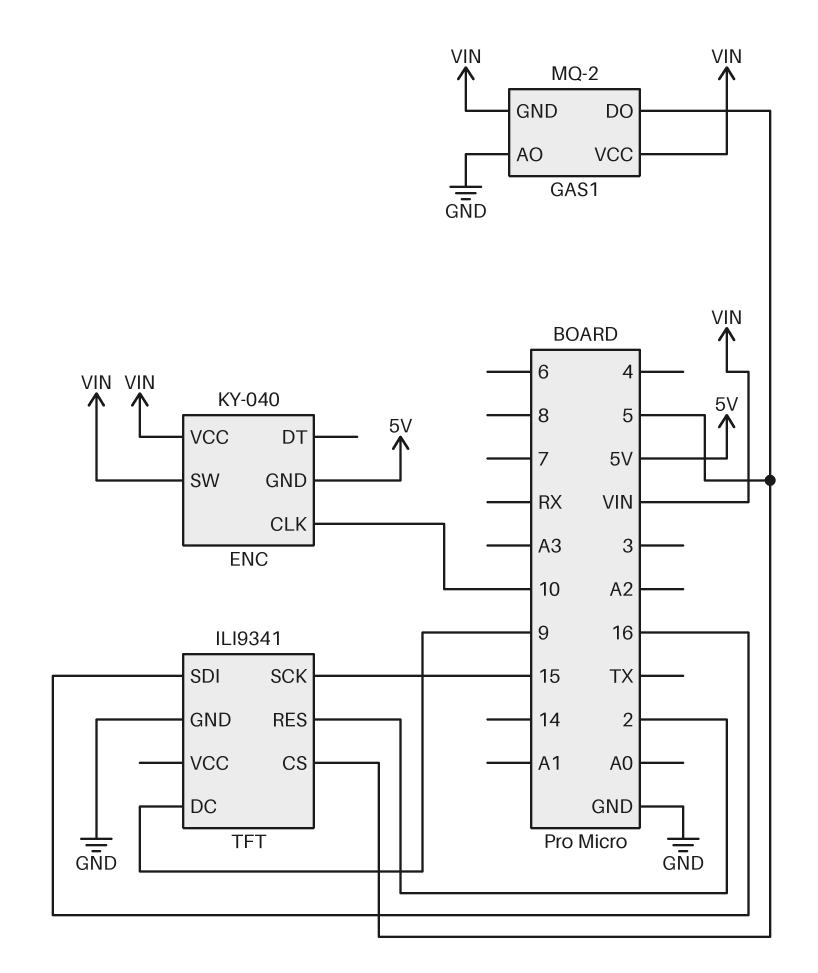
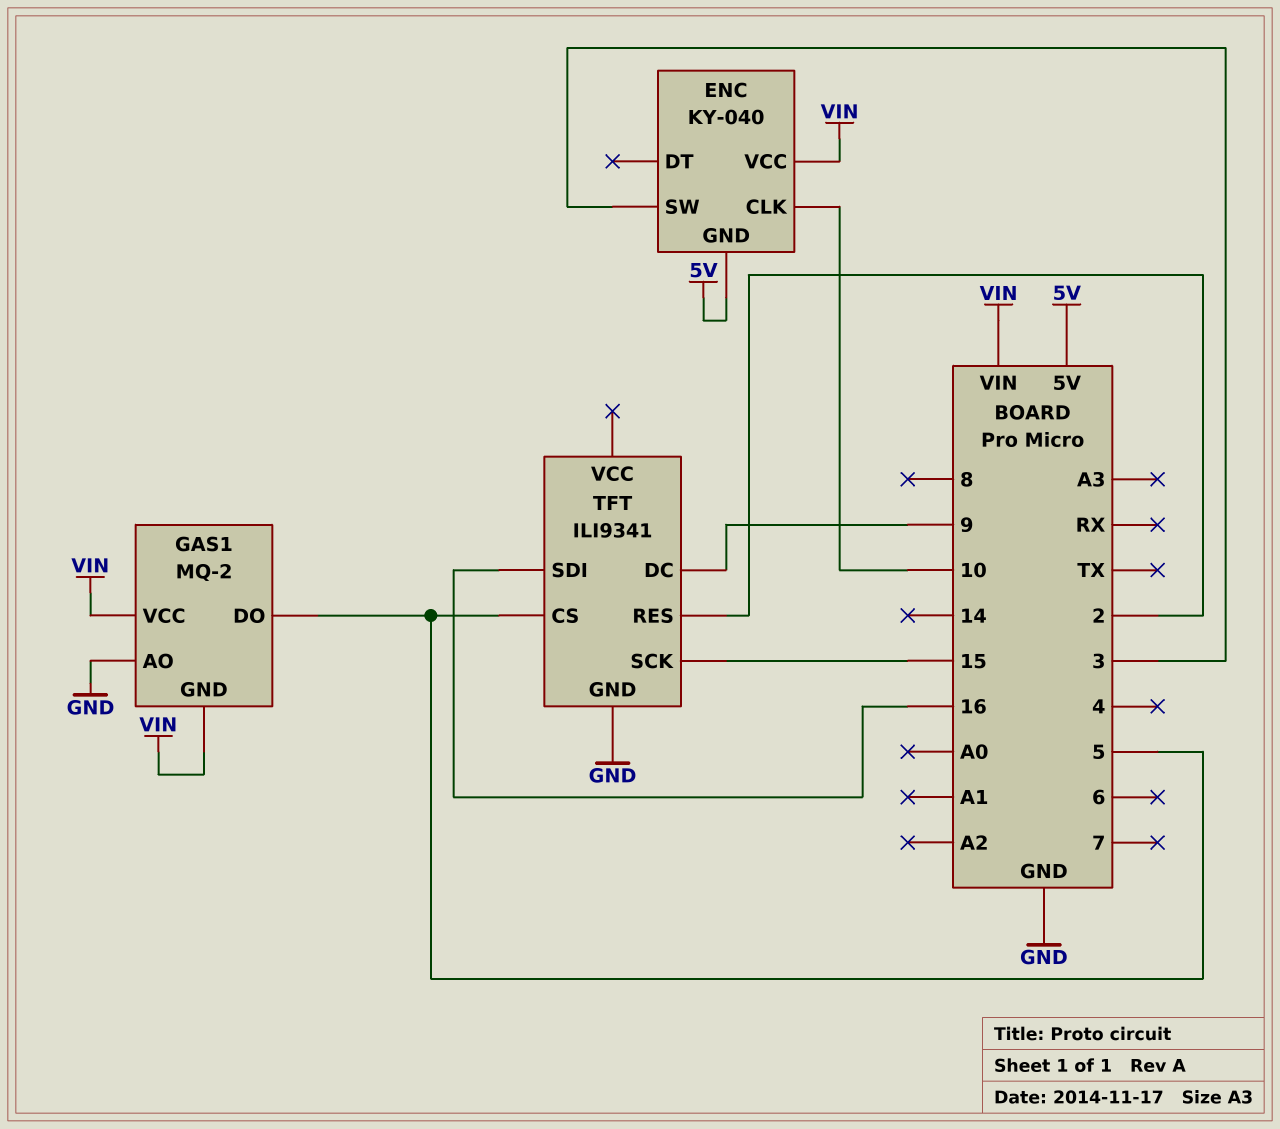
ENC pin SW: VIN -> 3

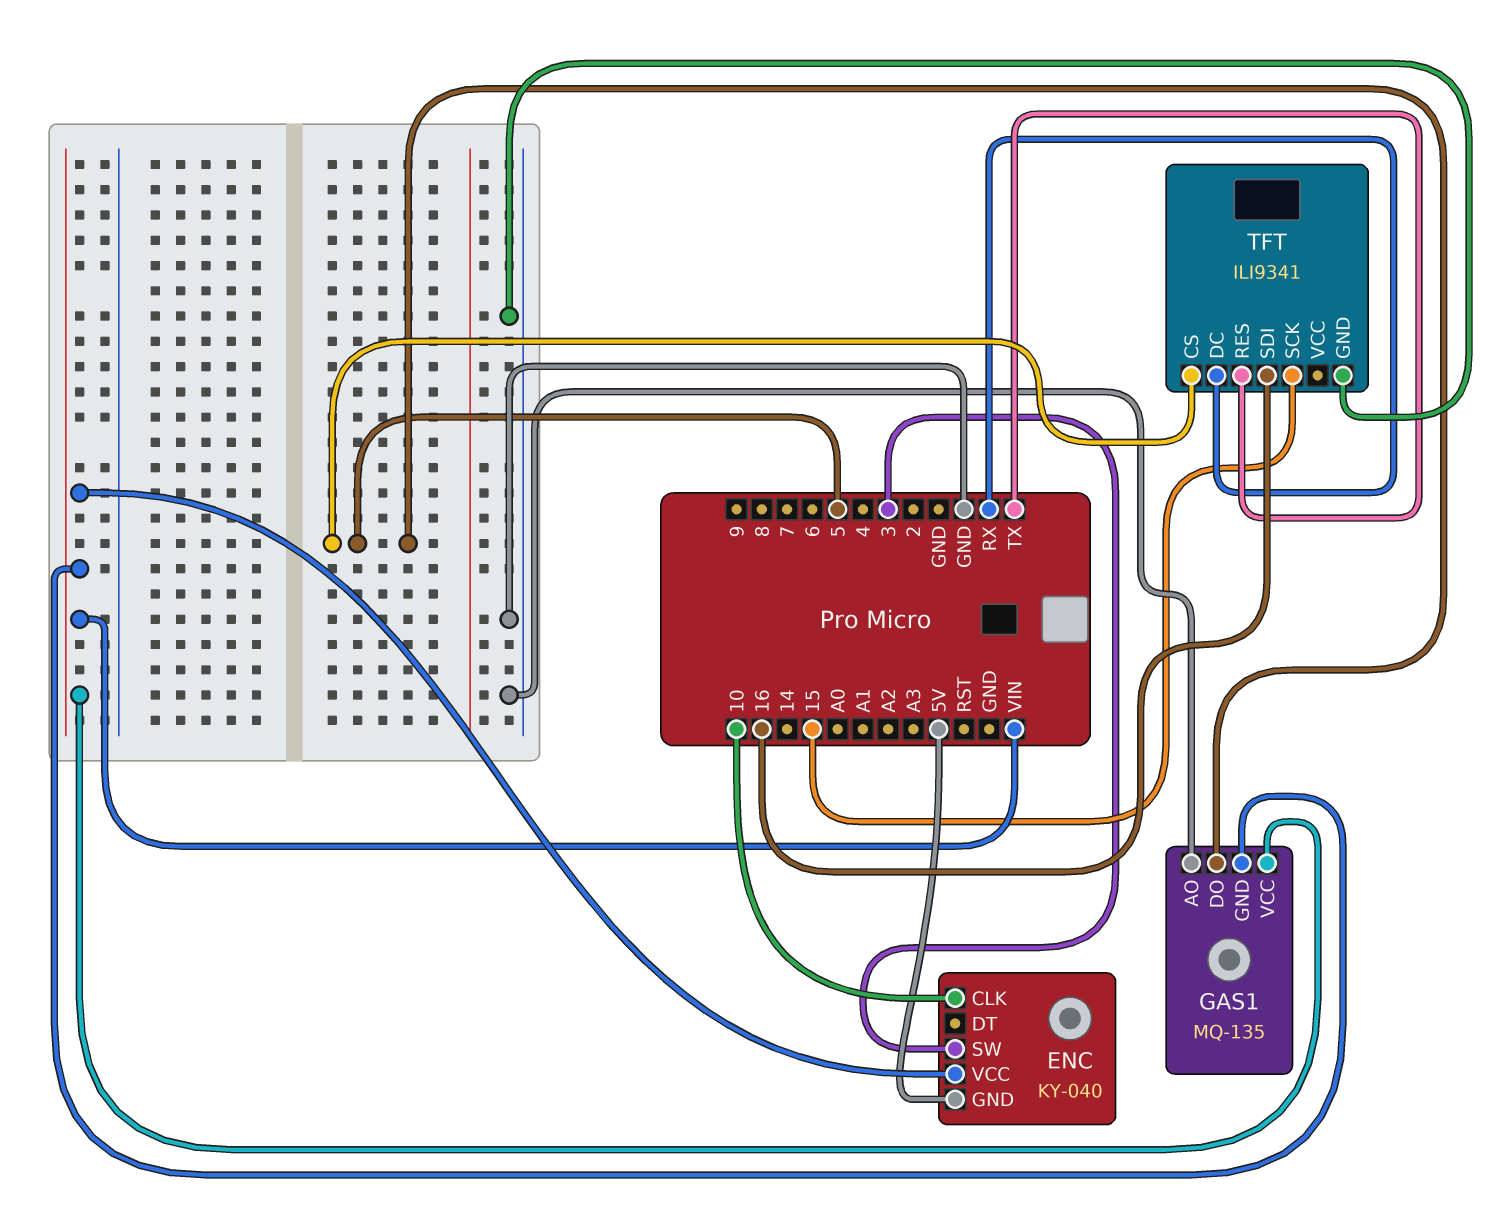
GAS1: MQ-2 -> MQ-135
TFT pin DC: 9 -> RX
TFT pin RES: 2 -> TX

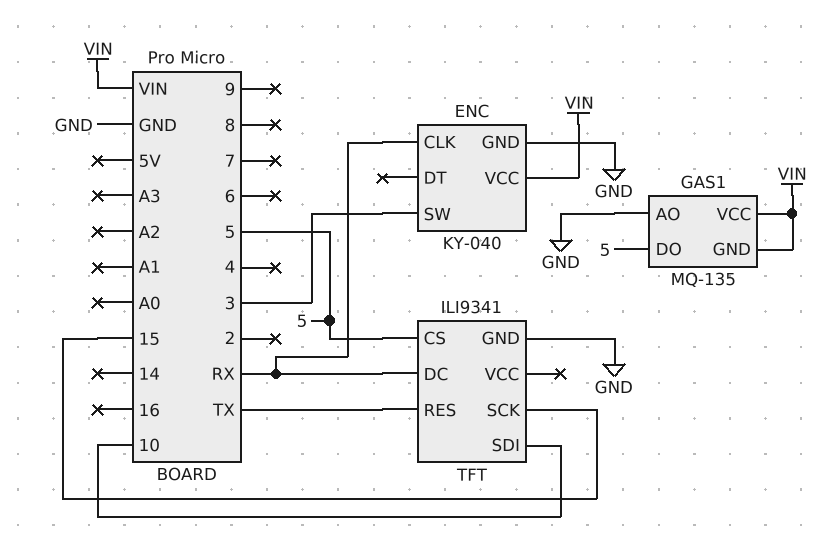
ENC pin CLK: 10 -> RX
ENC pin GND: 5V -> GND
TFT pin SDI: 16 -> 10

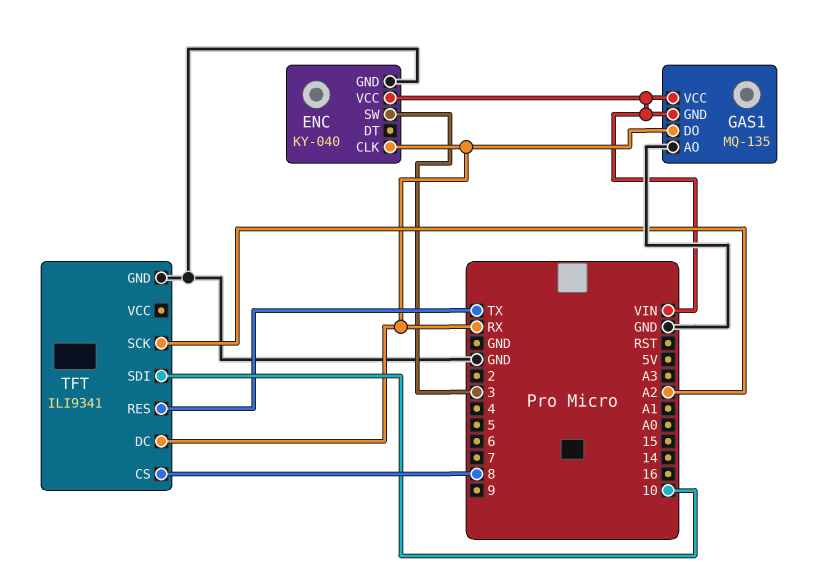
GAS1 pin DO: 5 -> RX
TFT pin CS: 5 -> 8
TFT pin SCK: 15 -> A2

